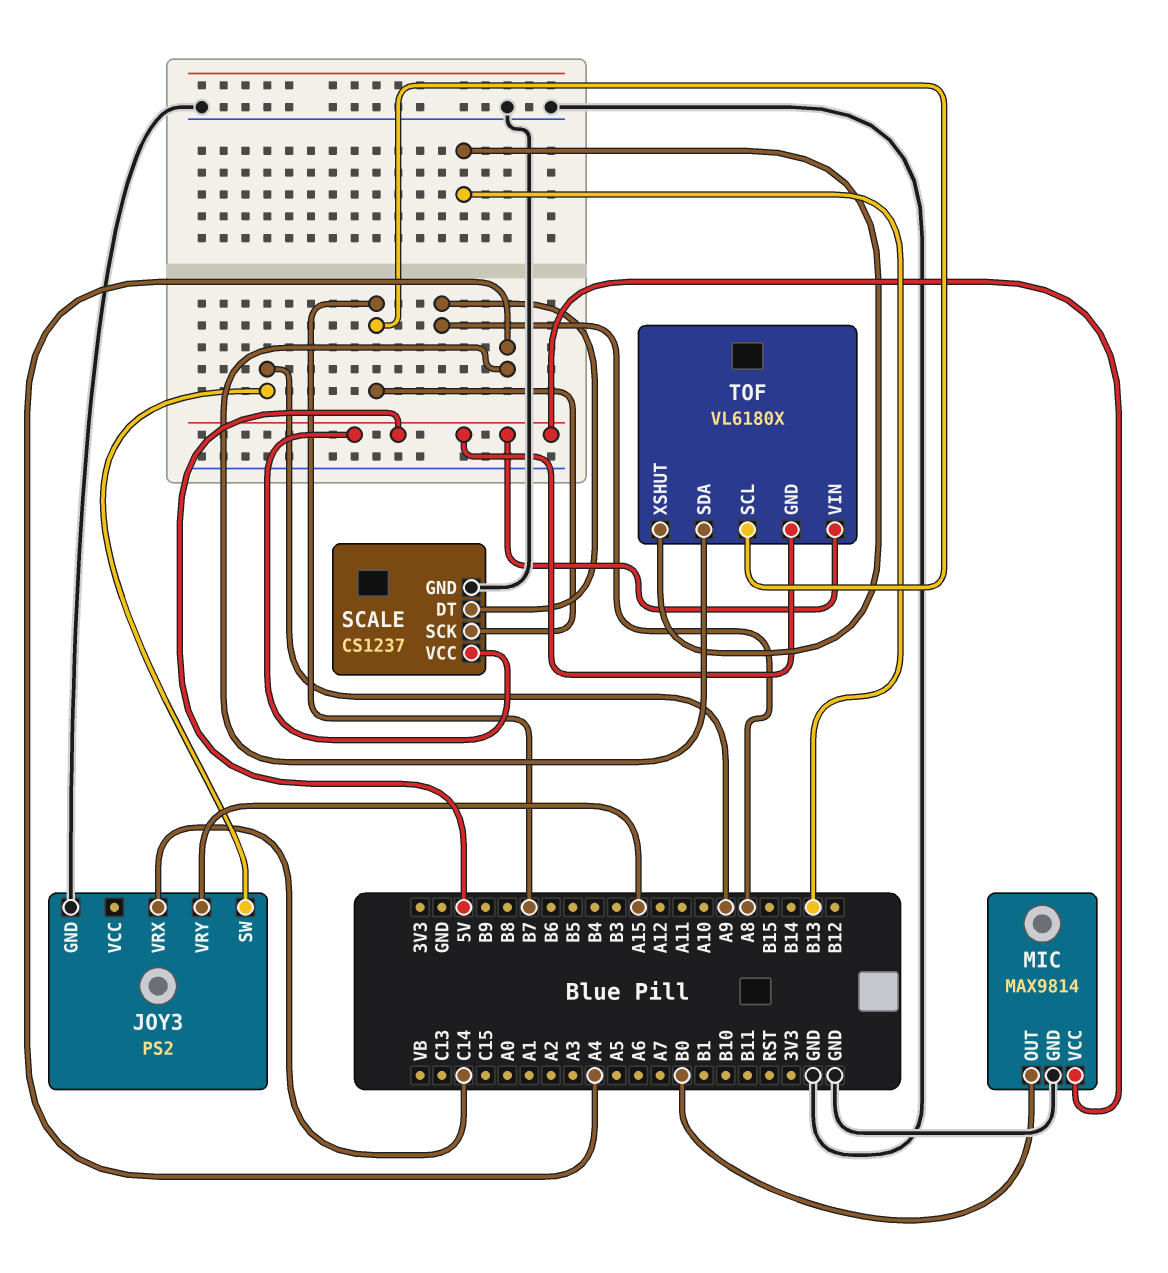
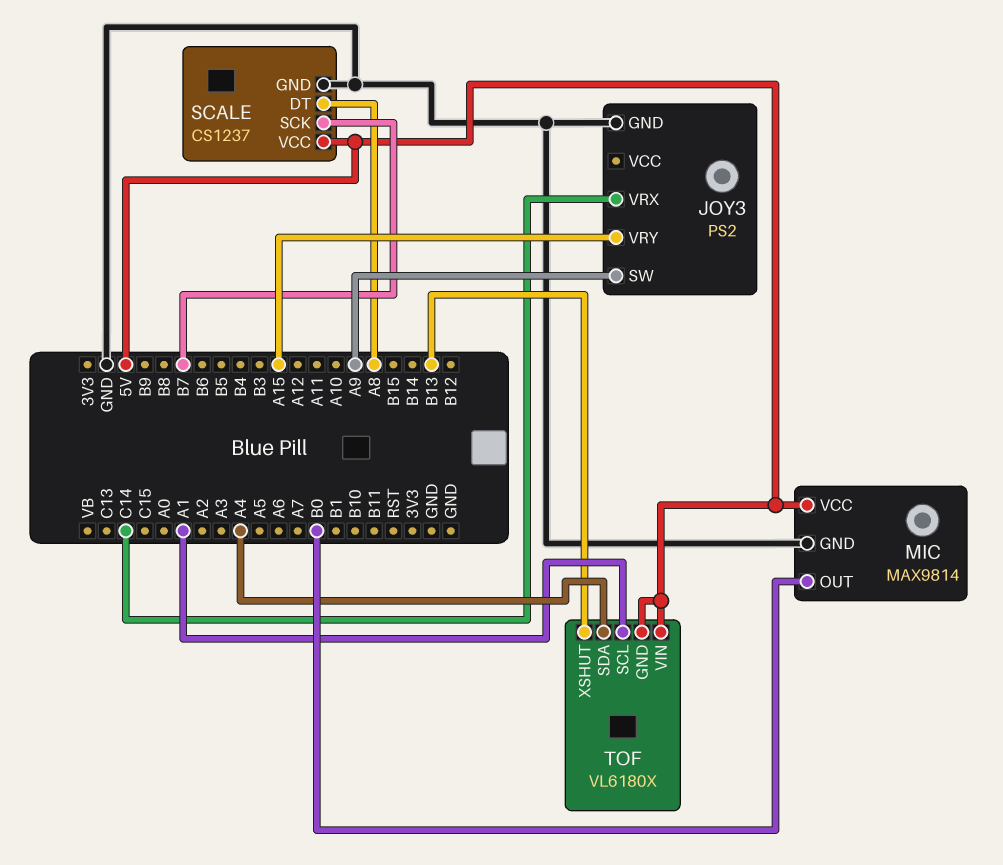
TOF pin SCL: B7 -> A1

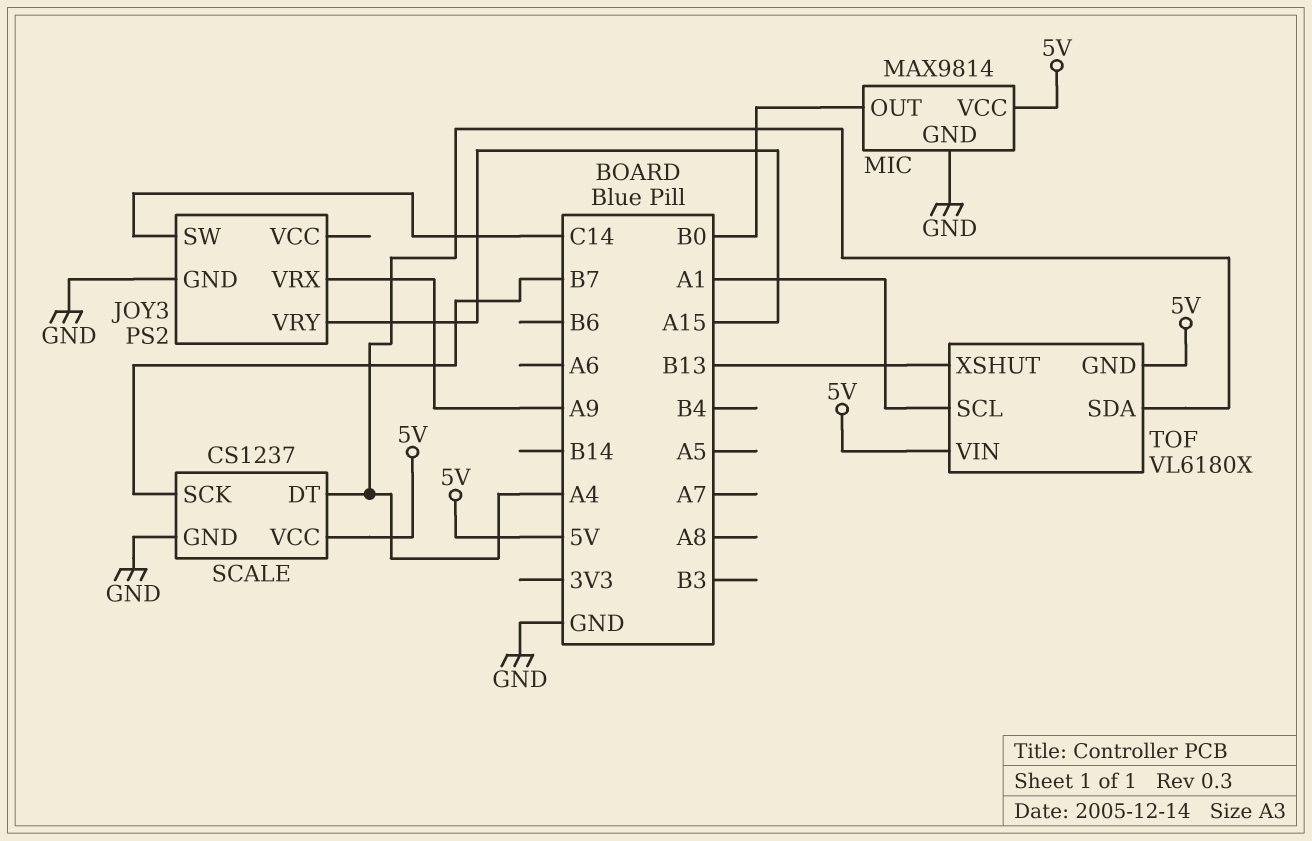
JOY3 pin SW: A9 -> C14
JOY3 pin VRX: C14 -> A9
SCALE pin DT: A8 -> A4

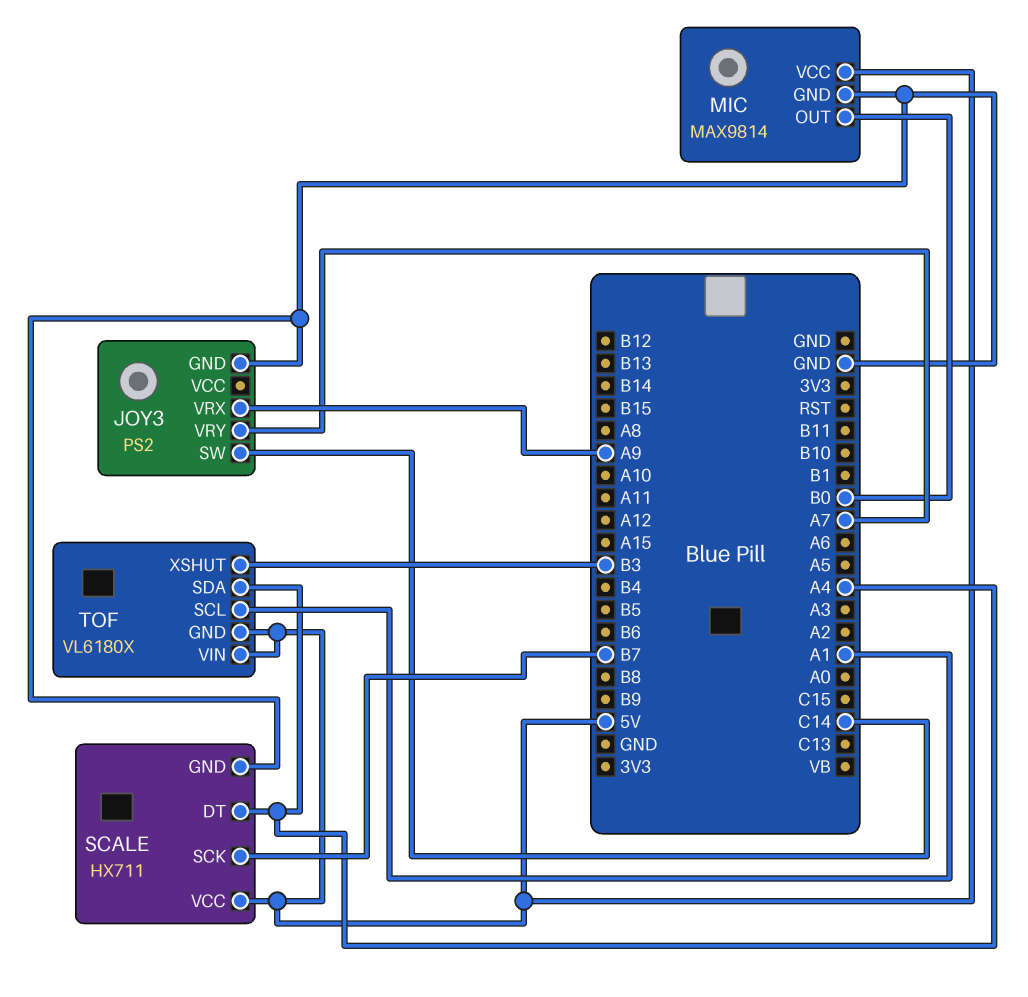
JOY3 pin VRY: A15 -> A7
SCALE: CS1237 -> HX711
TOF pin XSHUT: B13 -> B3

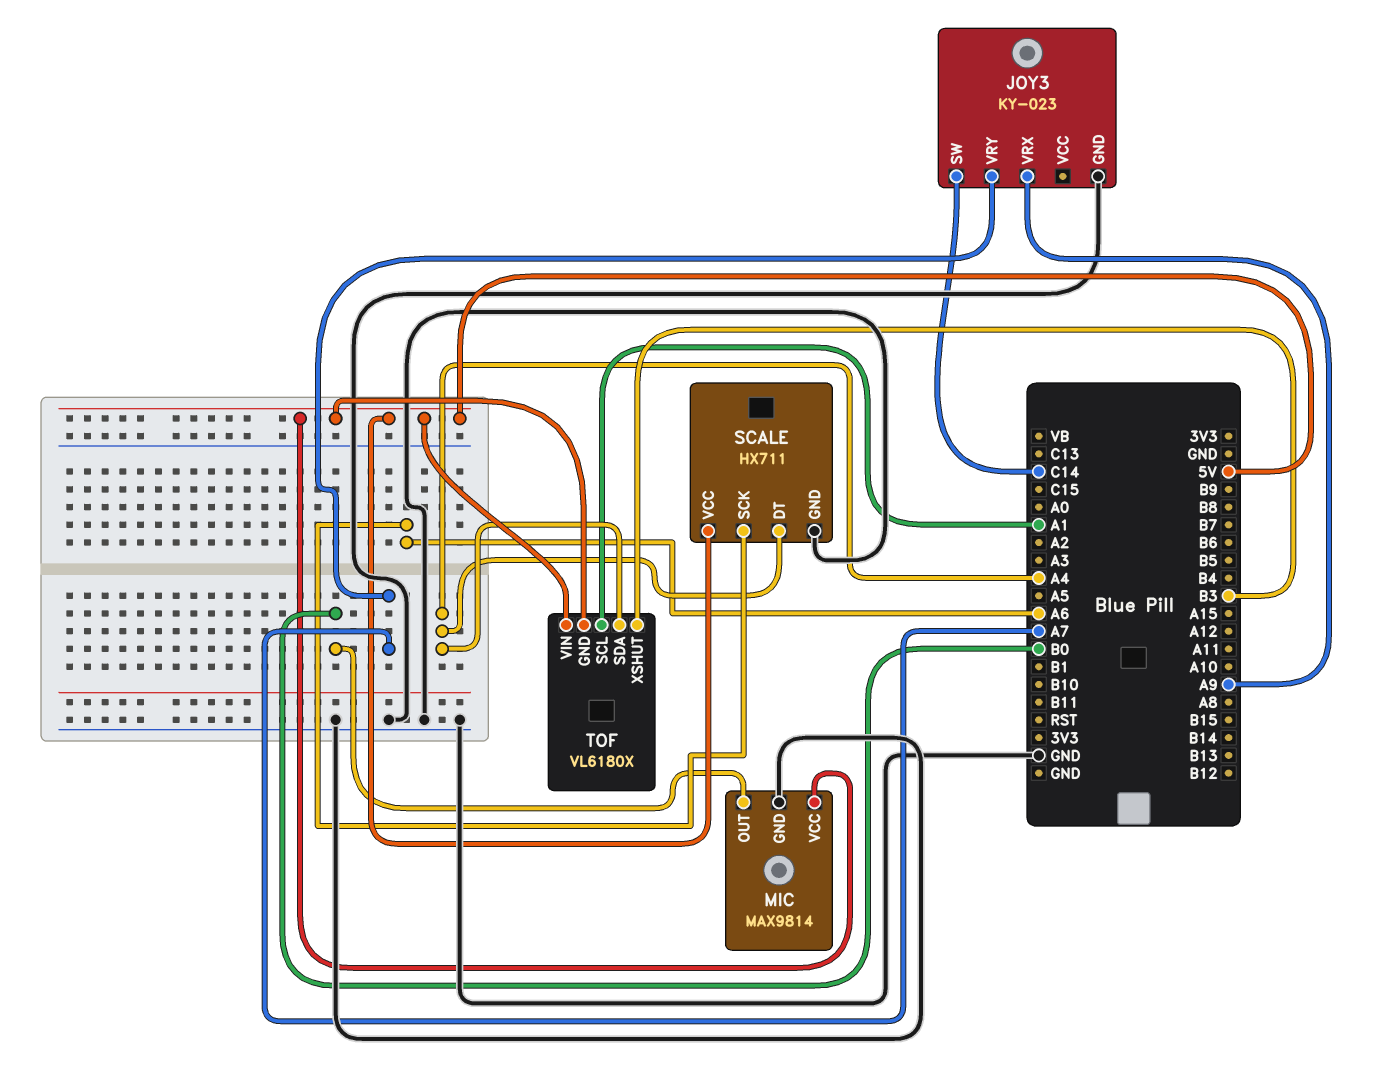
JOY3: PS2 -> KY-023
SCALE pin SCK: B7 -> A6

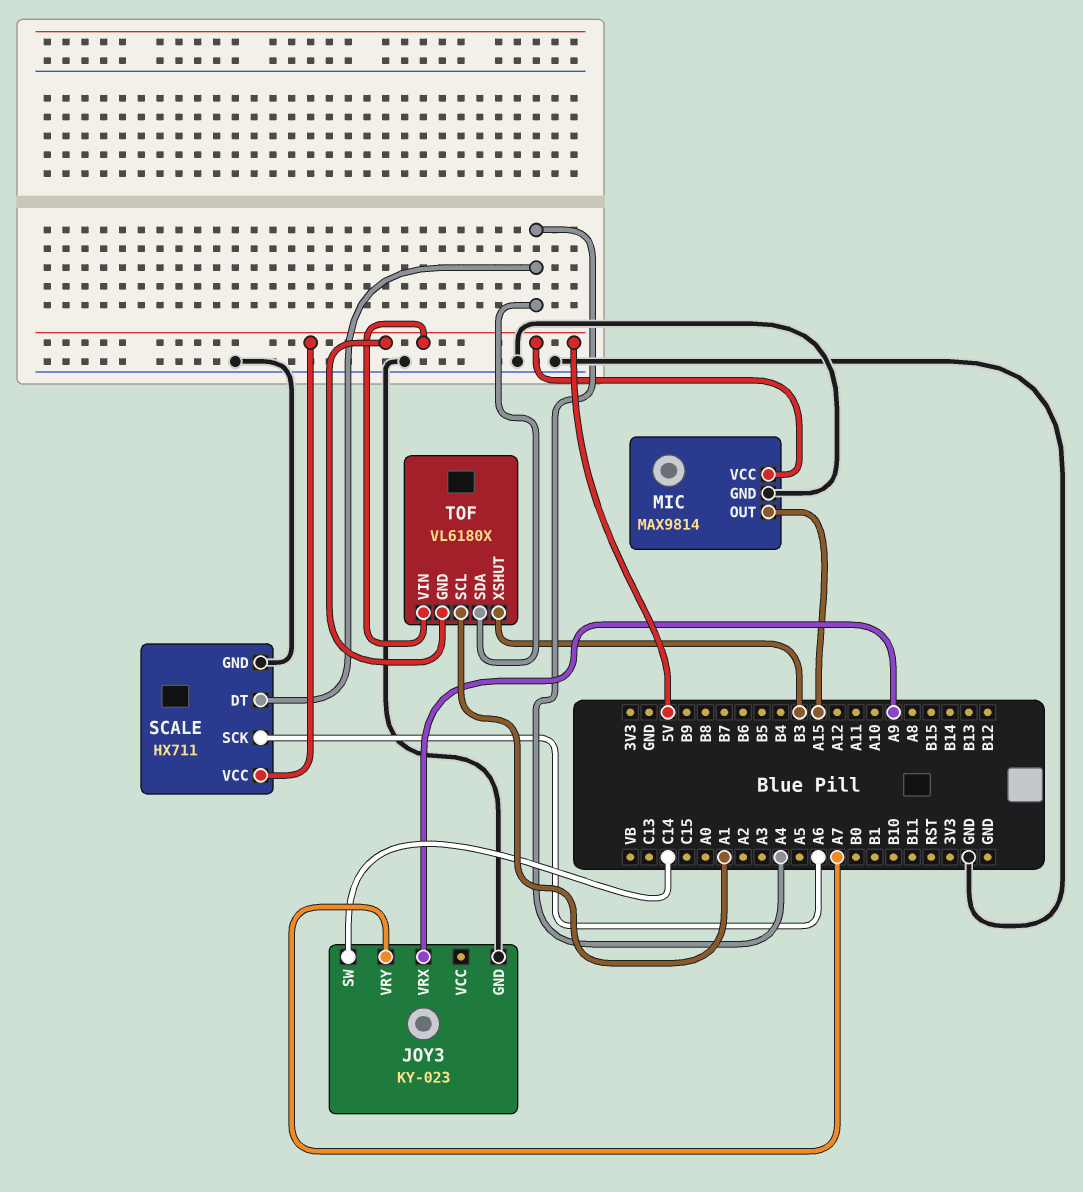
MIC pin OUT: B0 -> A15

